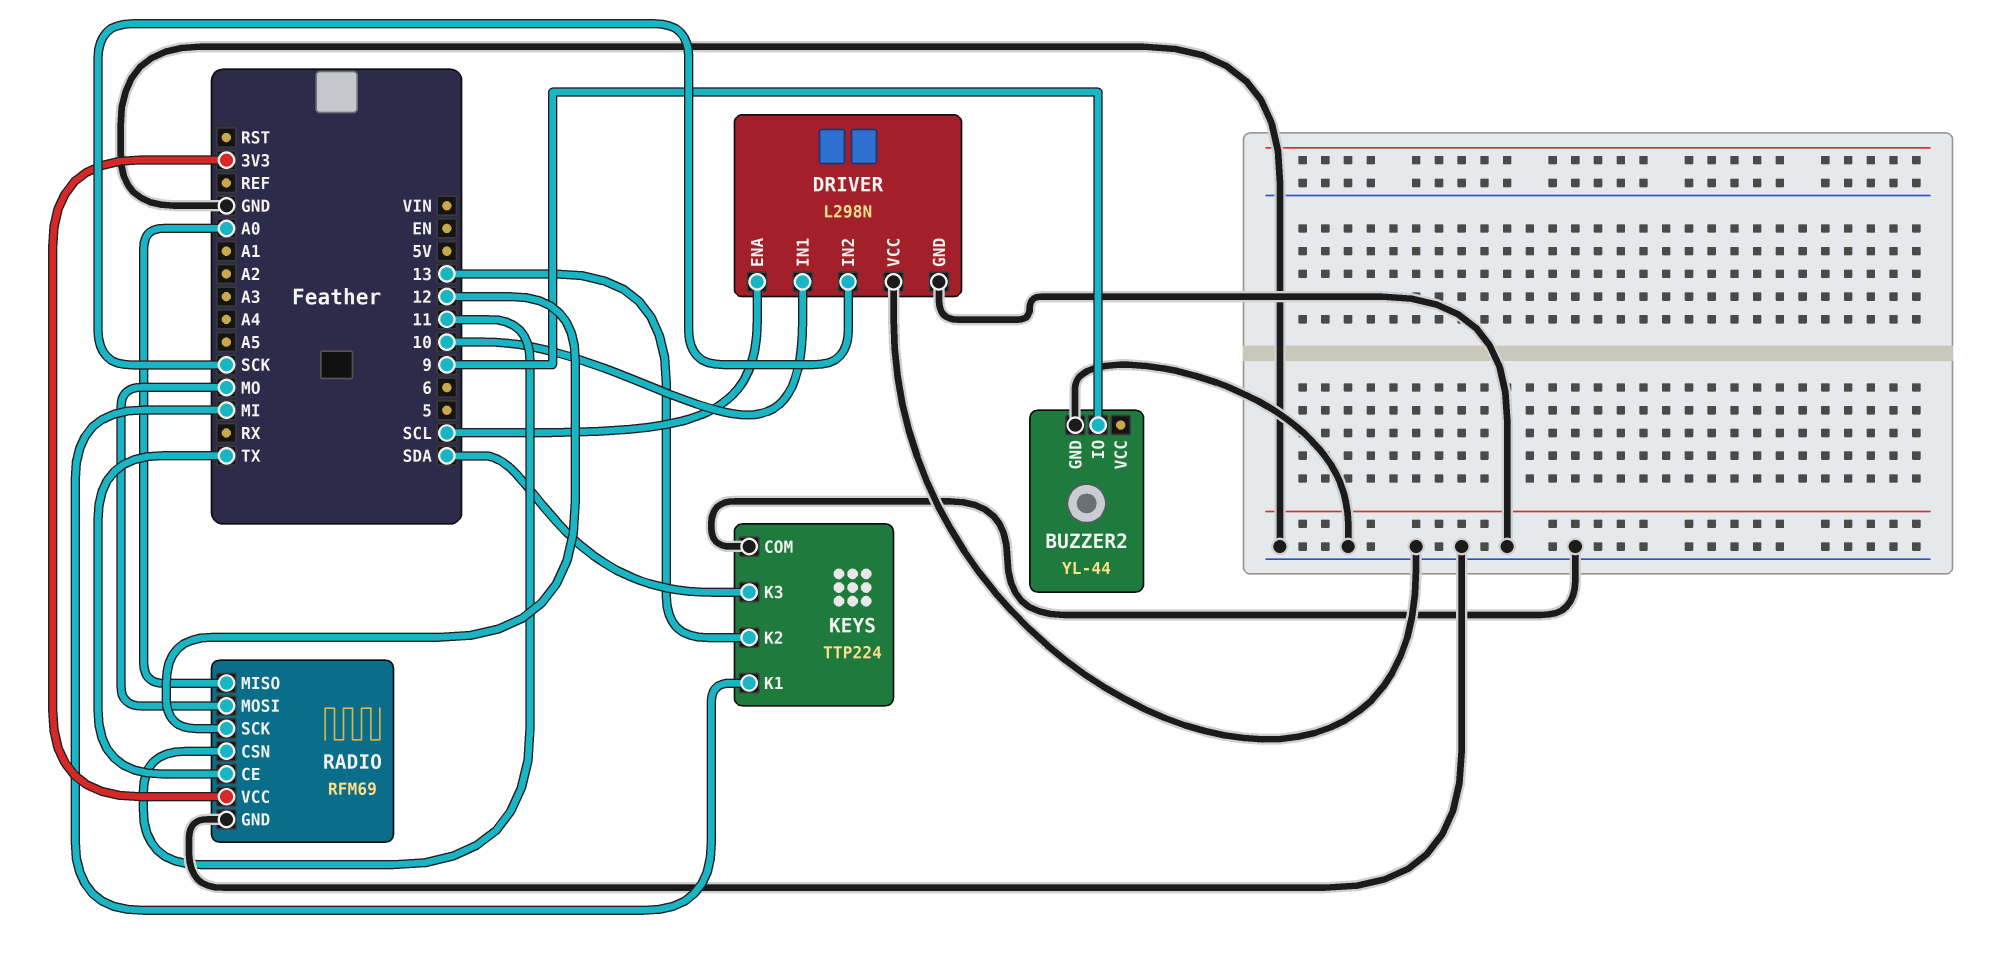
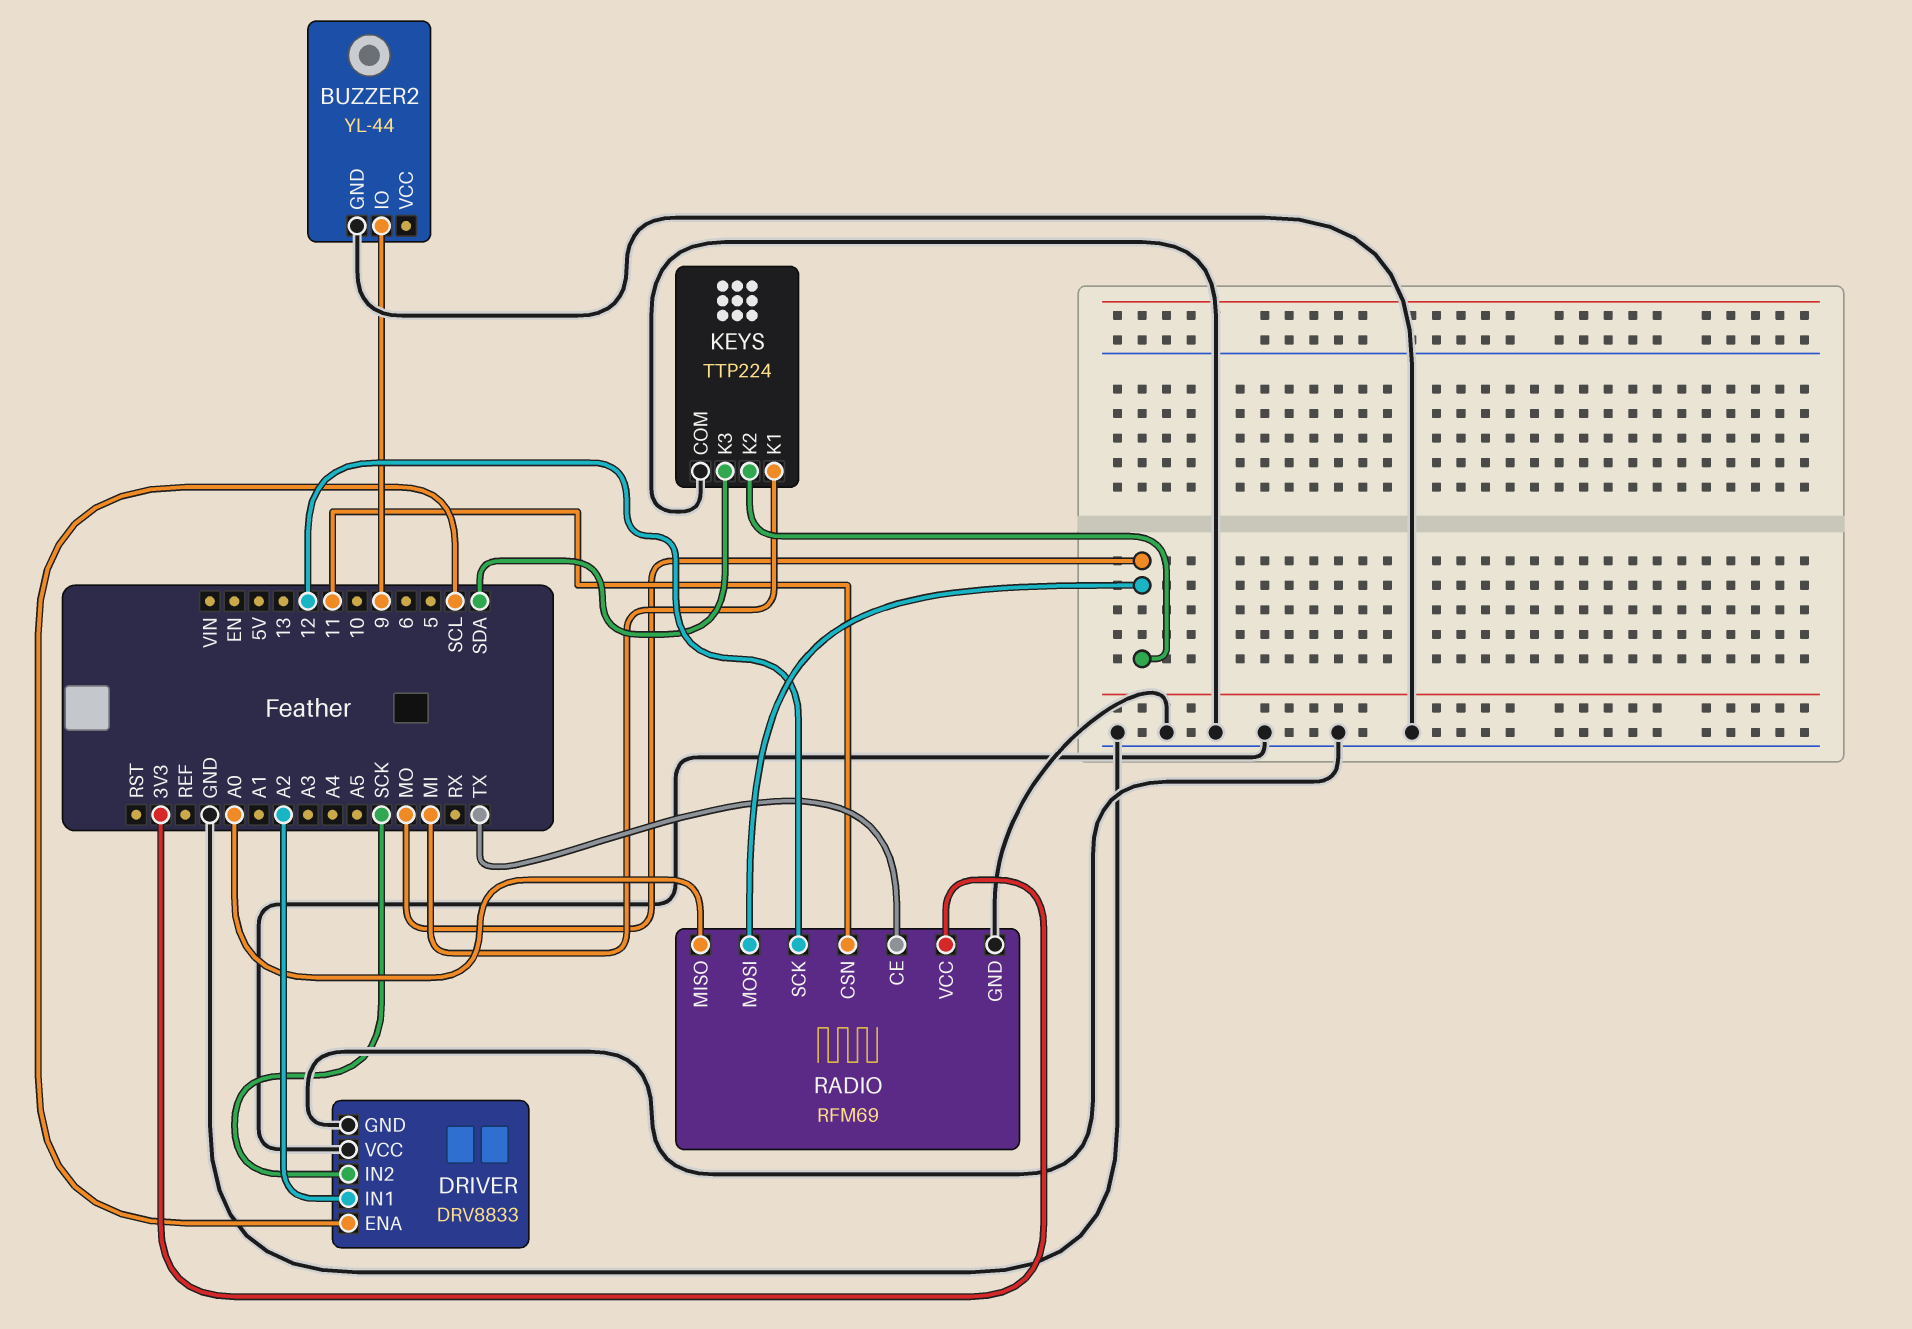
DRIVER: L298N -> DRV8833
DRIVER pin IN1: 10 -> A2
KEYS pin K2: 13 -> MO

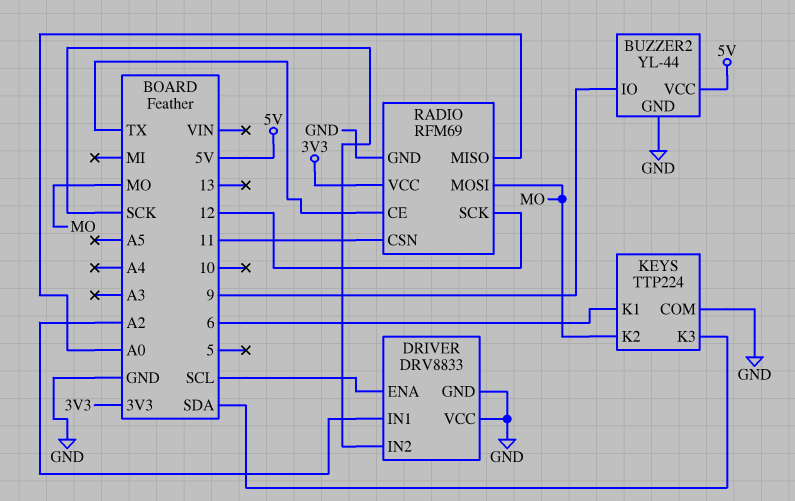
BUZZER2 pin VCC: none -> 5V
KEYS pin K1: MI -> 6

